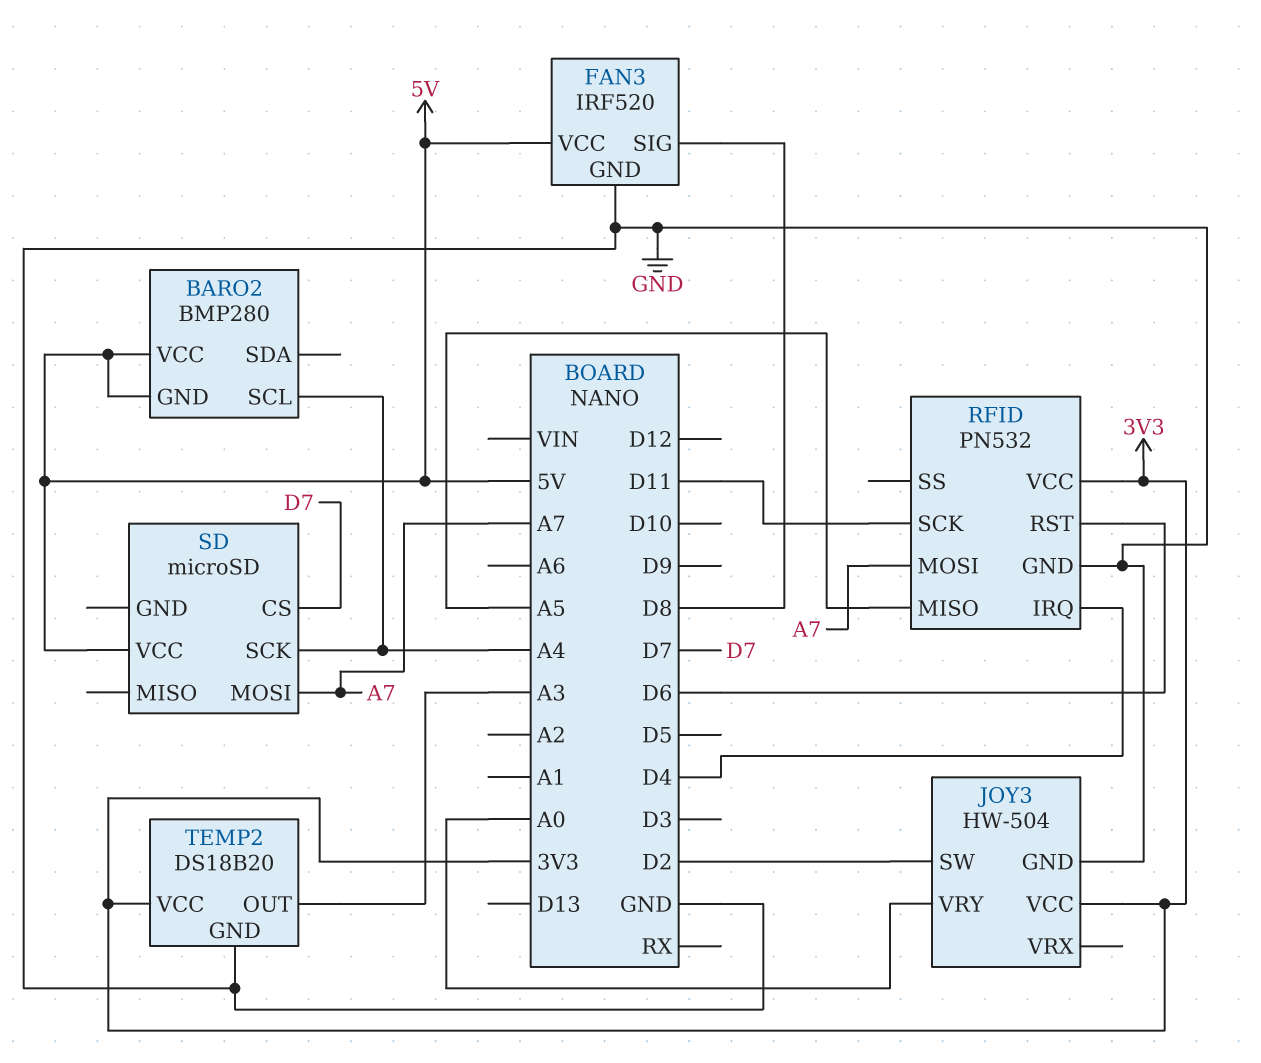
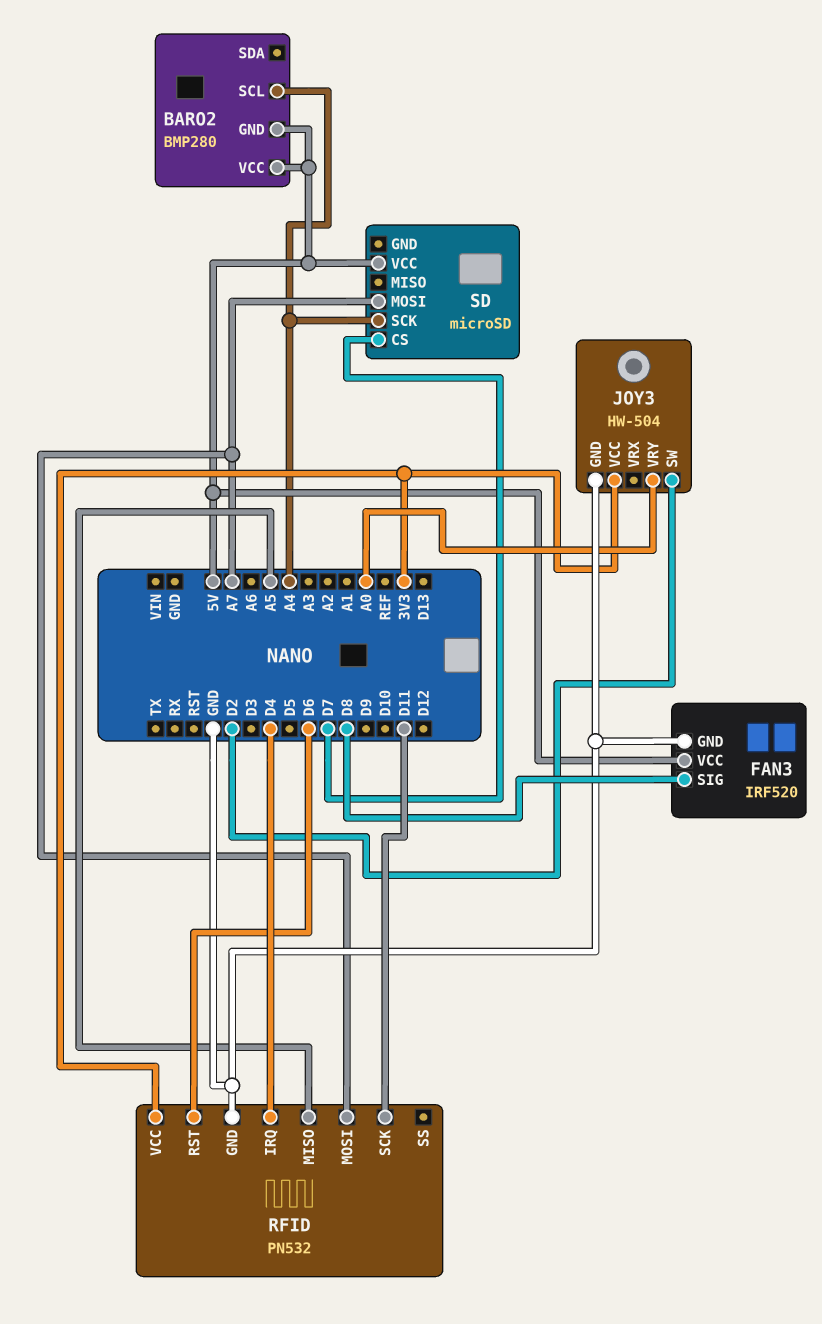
TEMP2: DS18B20 -> none
TEMP2 pin GND: GND -> none
TEMP2 pin OUT: A3 -> none
TEMP2 pin VCC: 3V3 -> none

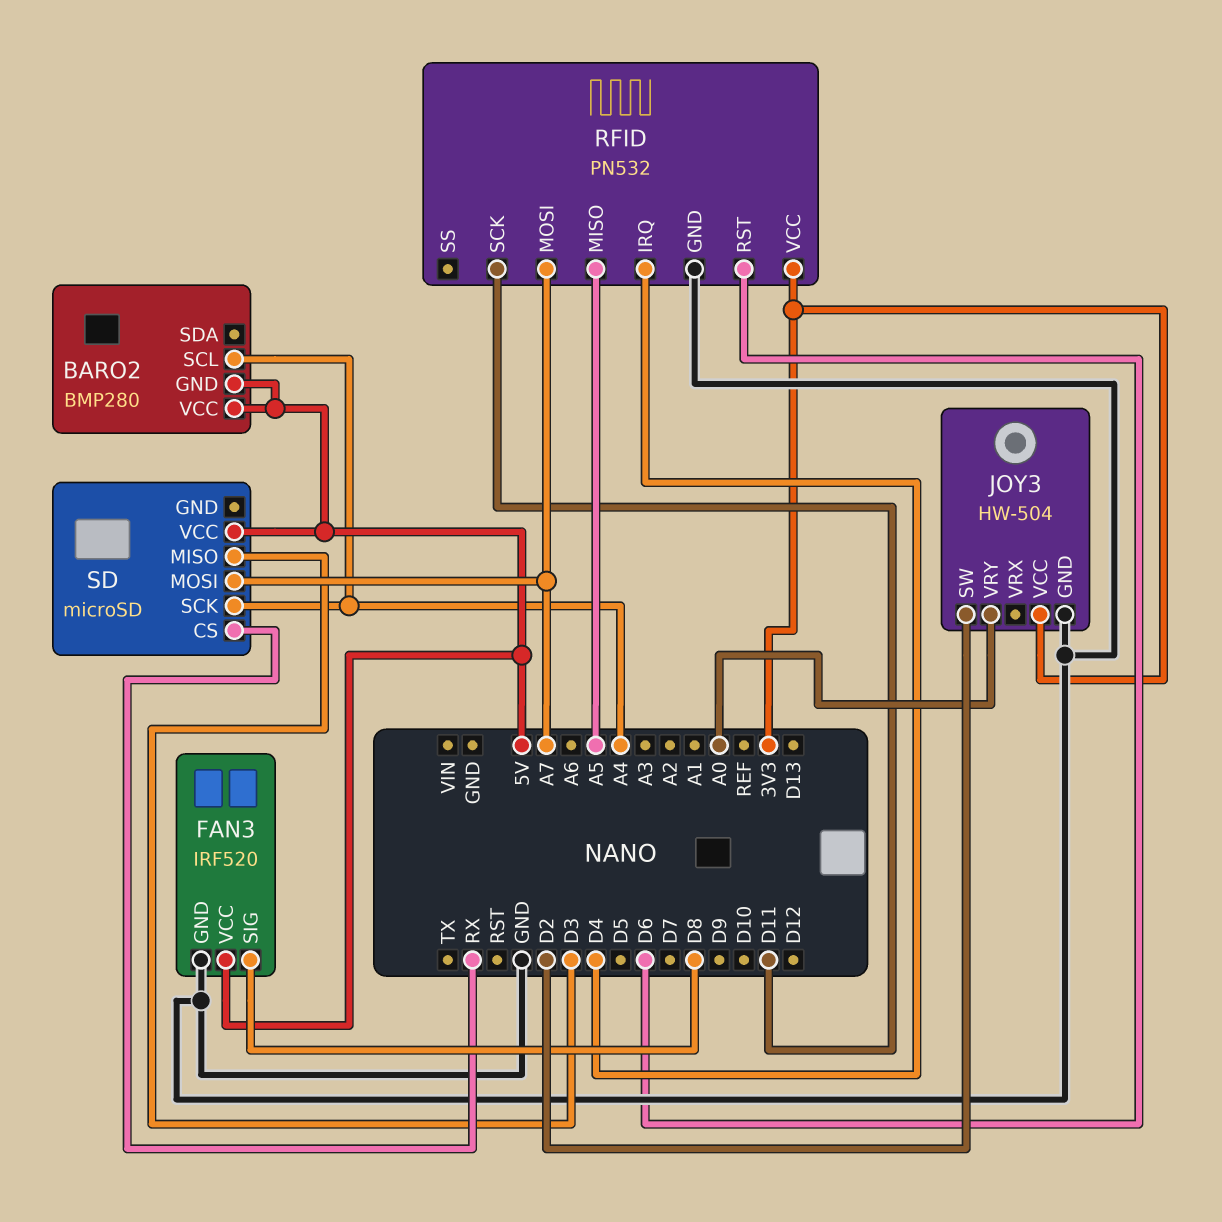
SD pin CS: D7 -> RX
SD pin MISO: none -> D3

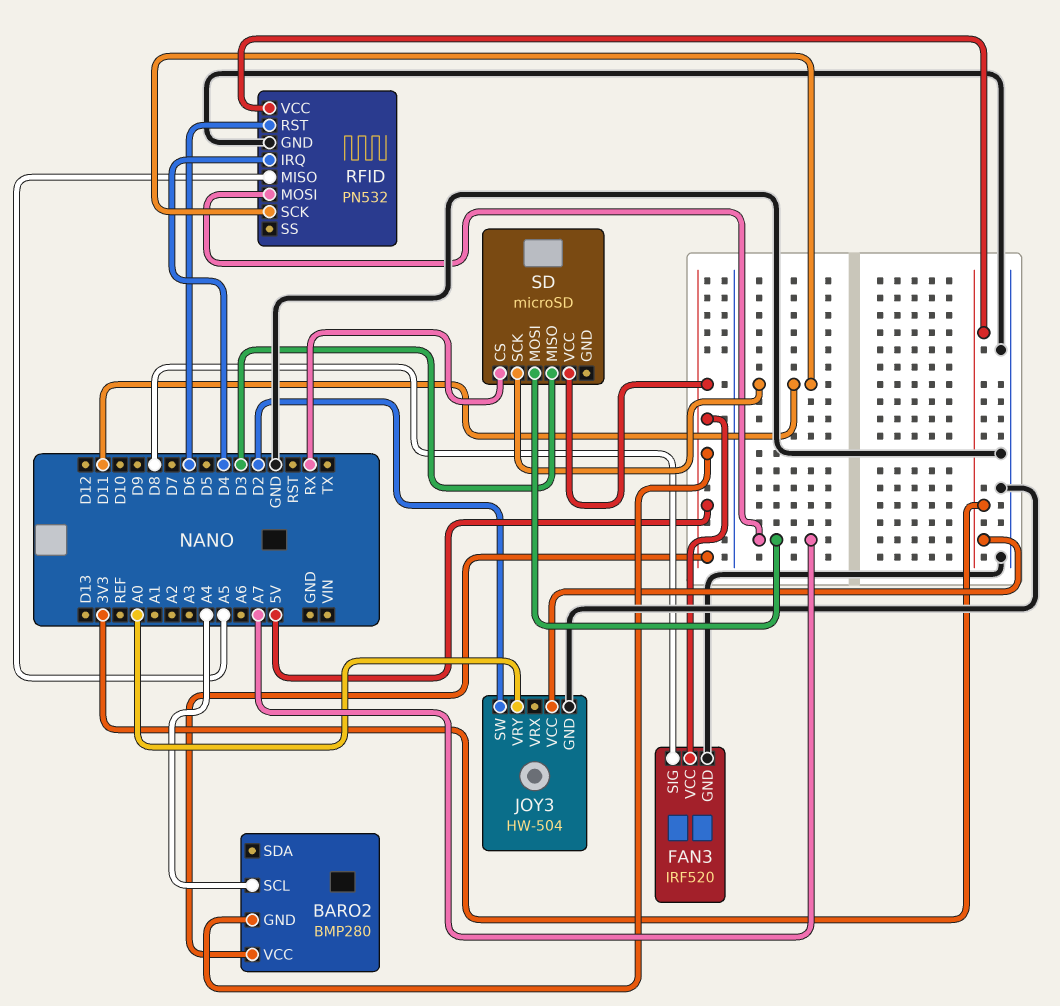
SD pin SCK: A4 -> D11

